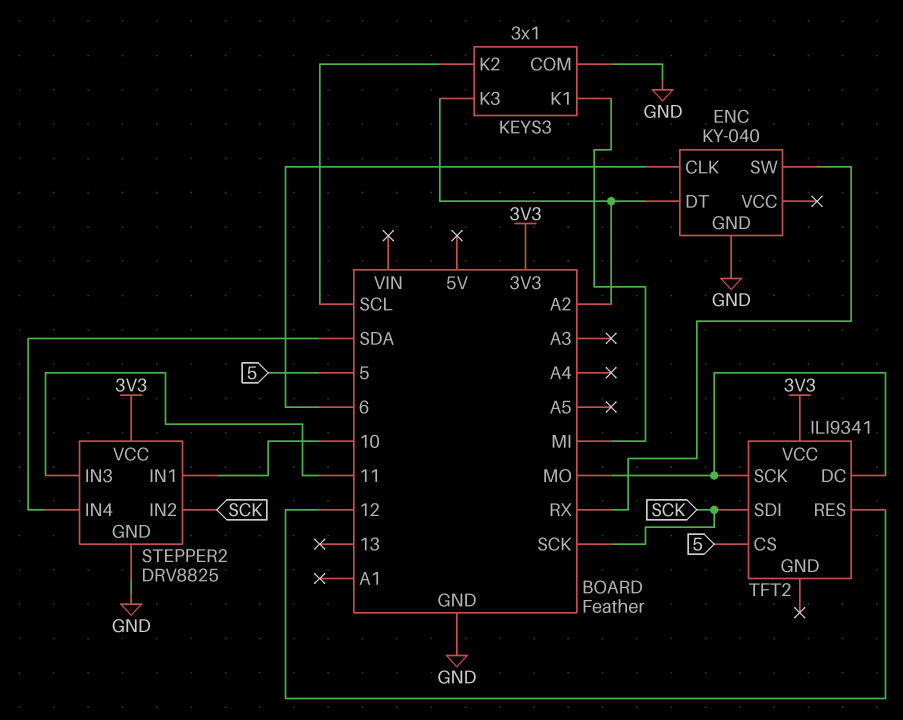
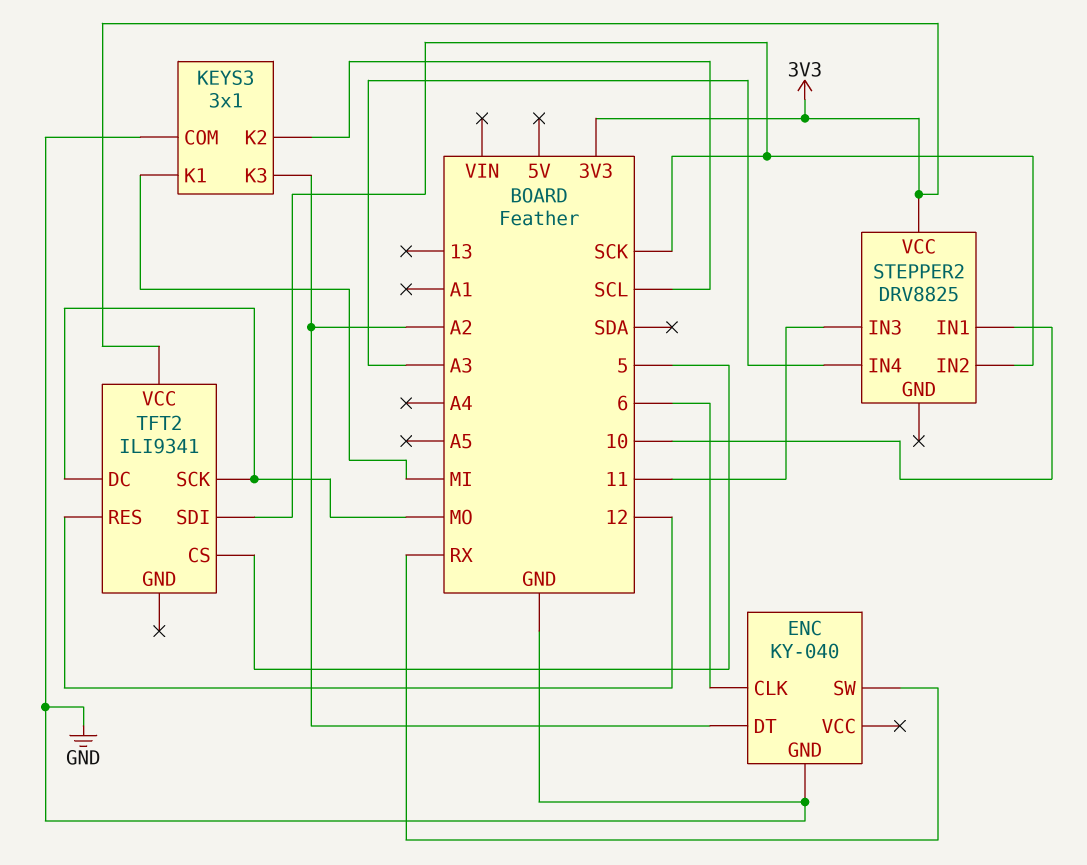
STEPPER2 pin GND: GND -> none
STEPPER2 pin IN4: SDA -> A3

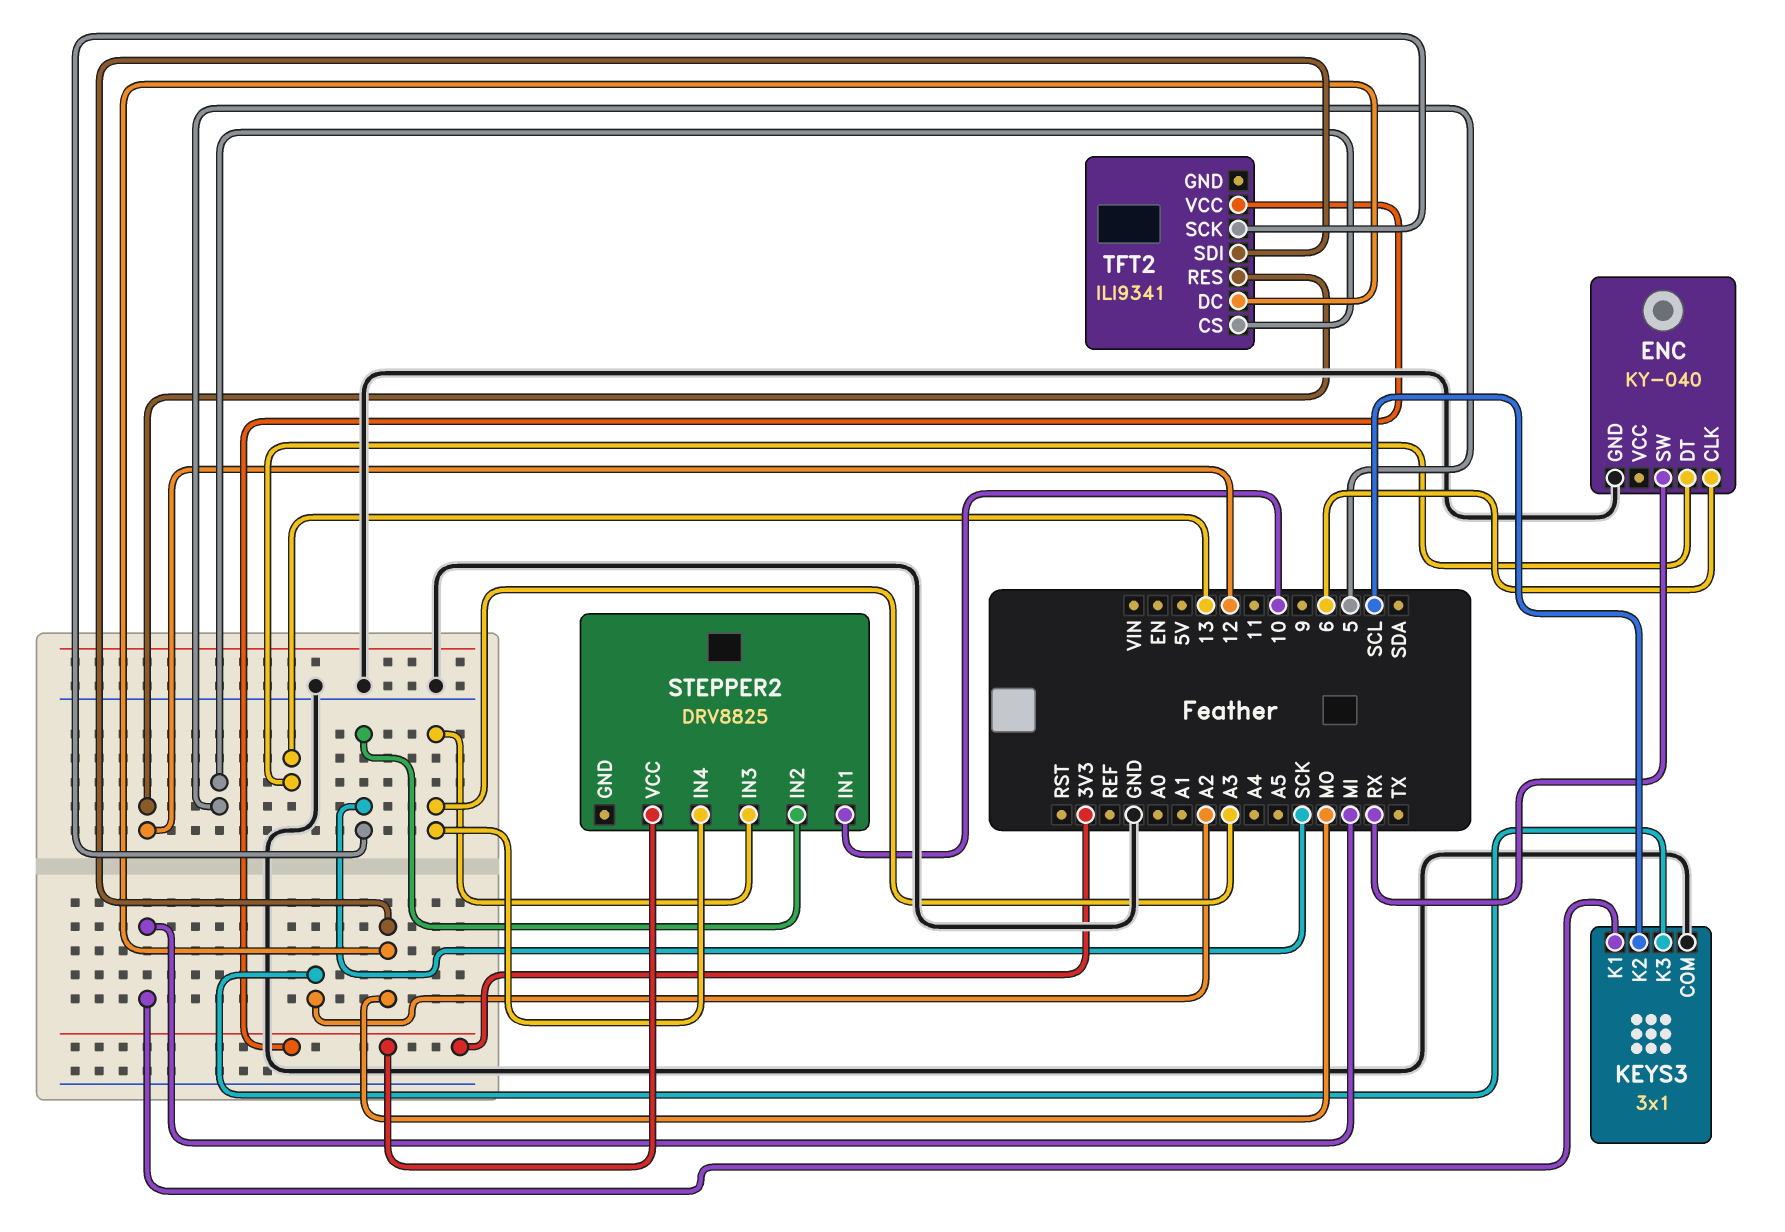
ENC pin DT: A2 -> 13
STEPPER2 pin IN3: 11 -> A3
TFT2 pin SCK: MO -> SCK
TFT2 pin SDI: SCK -> MO

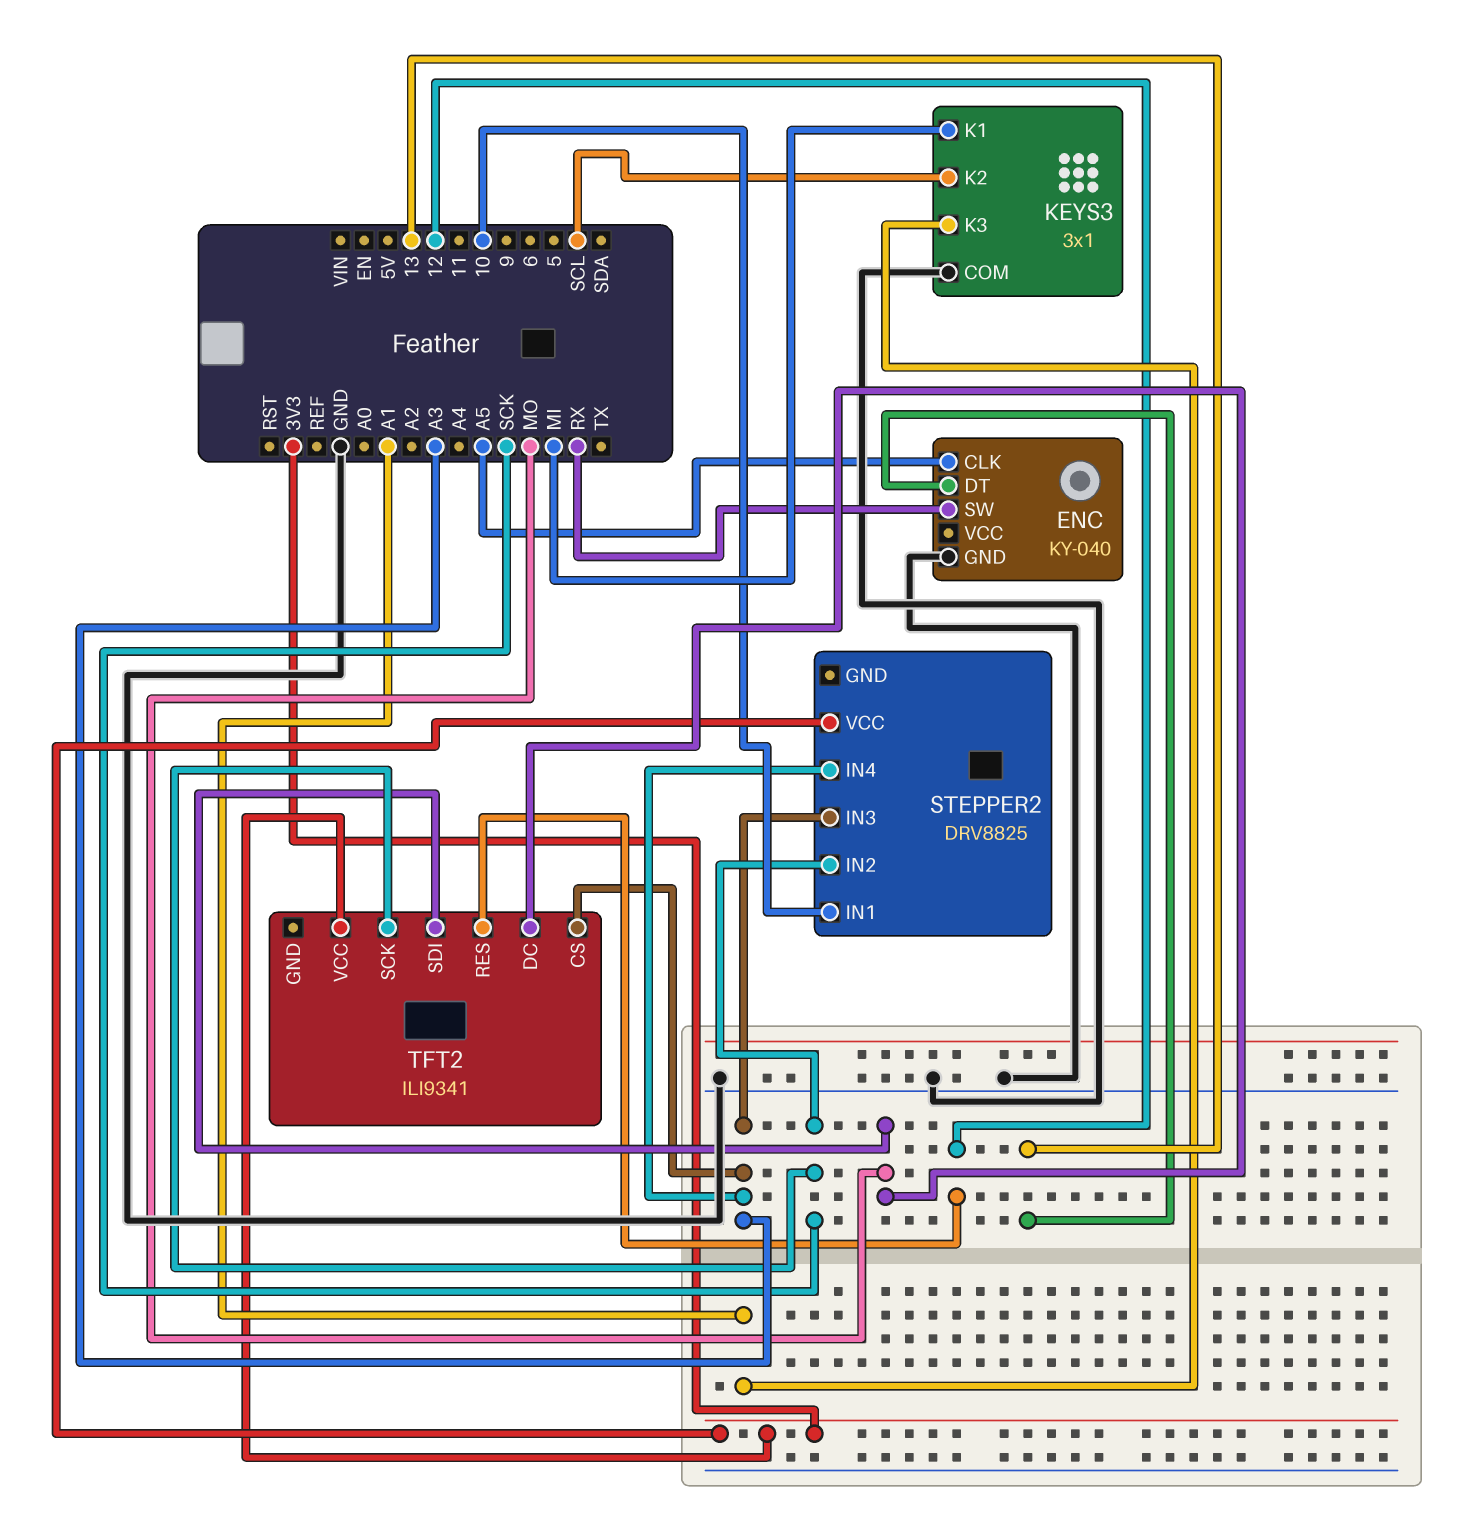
ENC pin CLK: 6 -> A5
KEYS3 pin K3: A2 -> A1
TFT2 pin CS: 5 -> A3

